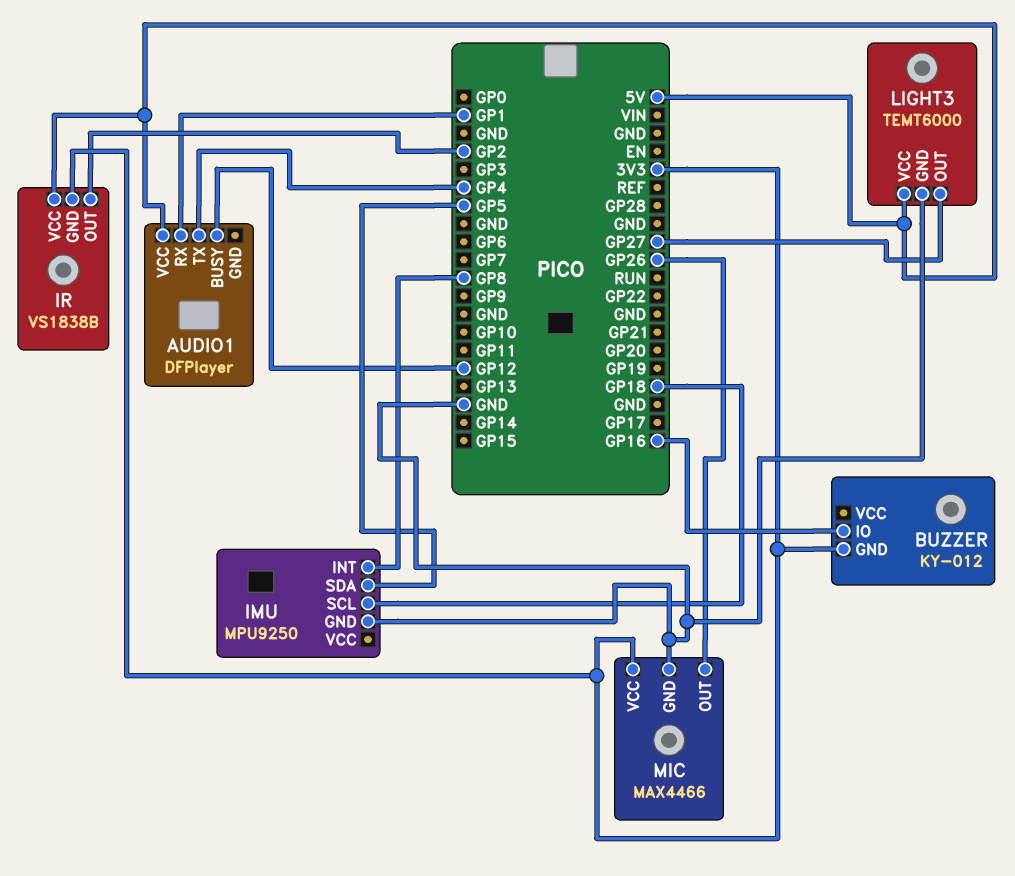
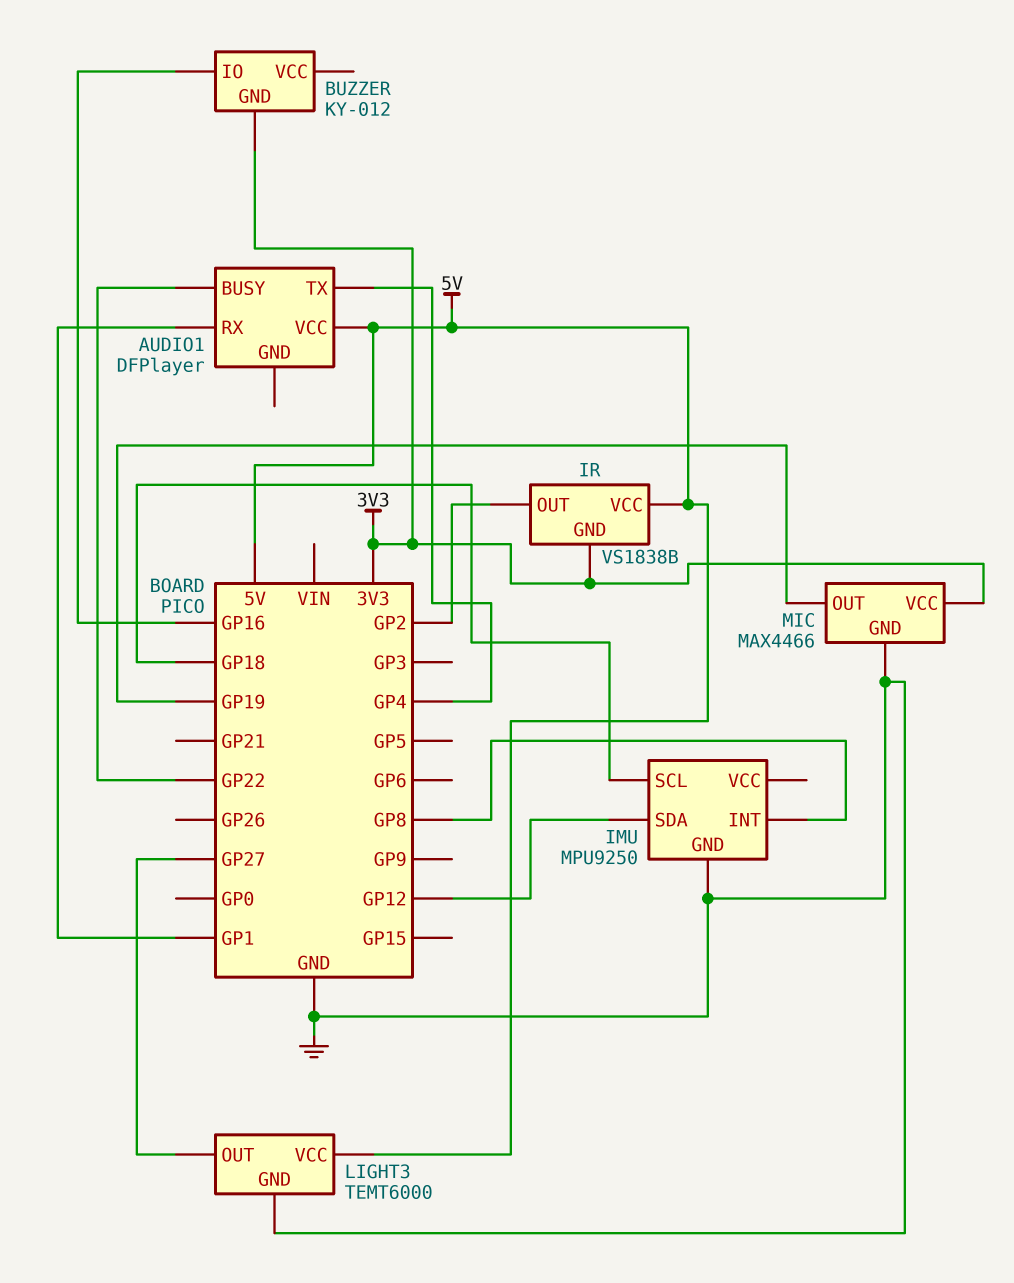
AUDIO1 pin BUSY: GP12 -> GP22
IMU pin SDA: GP5 -> GP12
MIC pin OUT: GP26 -> GP19

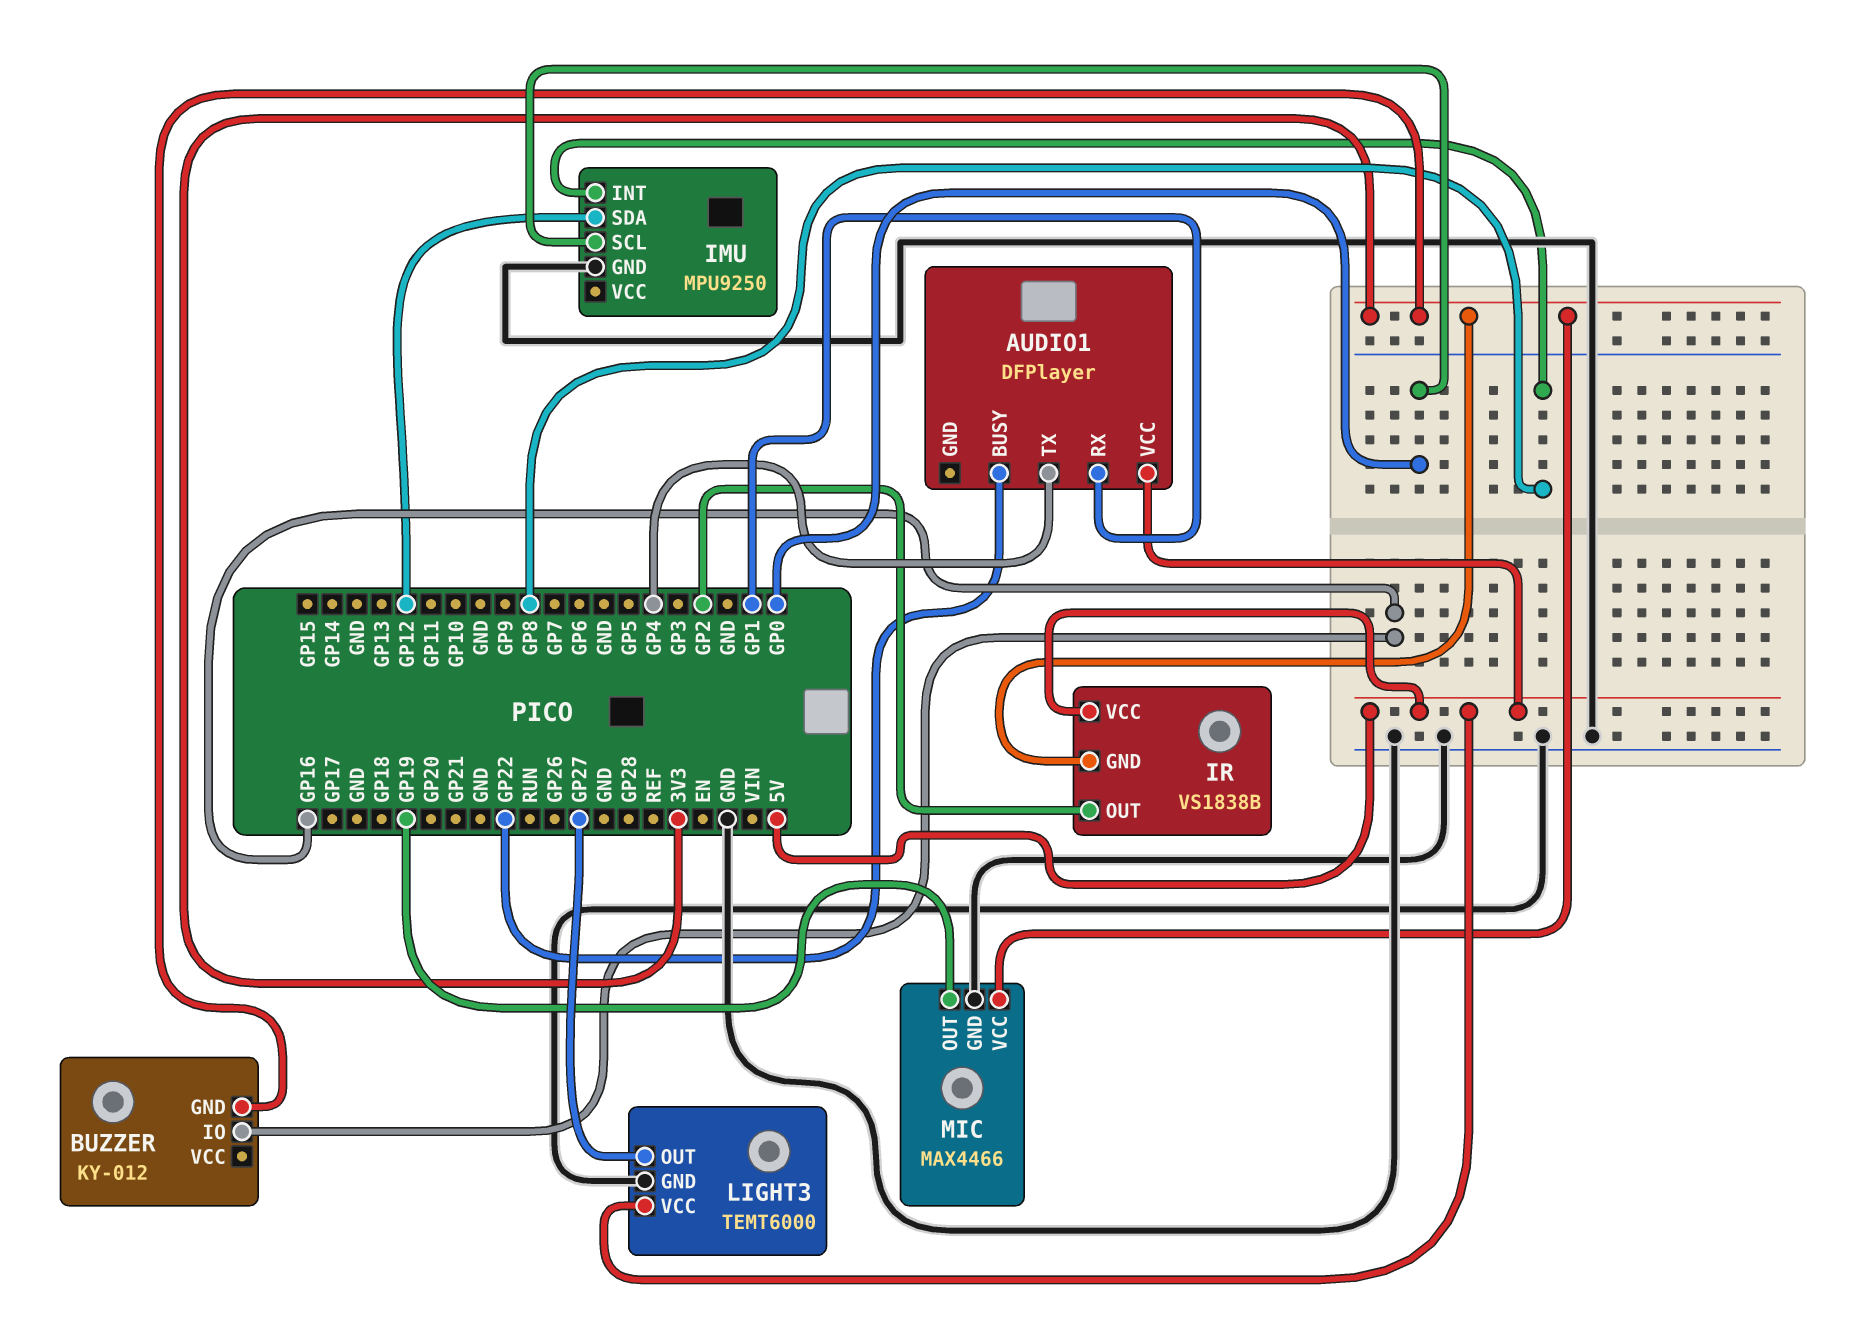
IMU pin SCL: GP18 -> GP0

